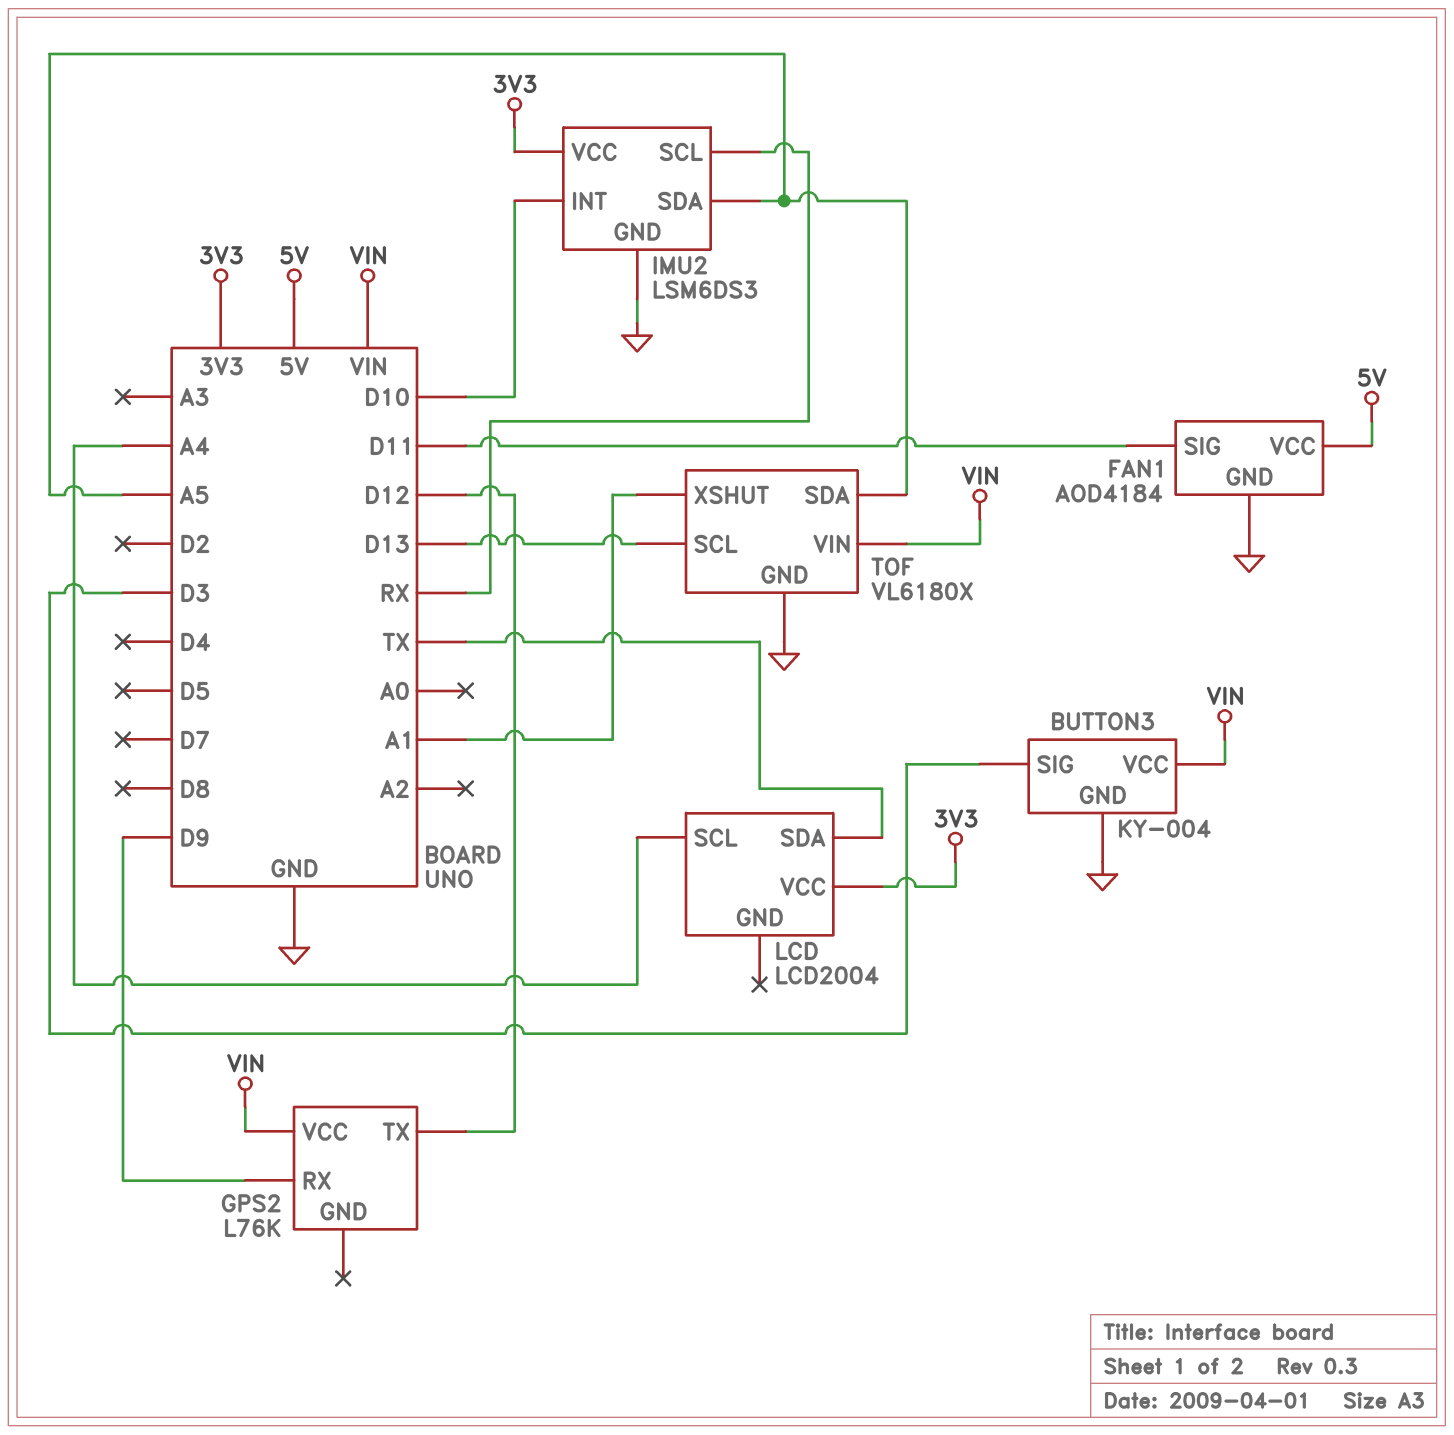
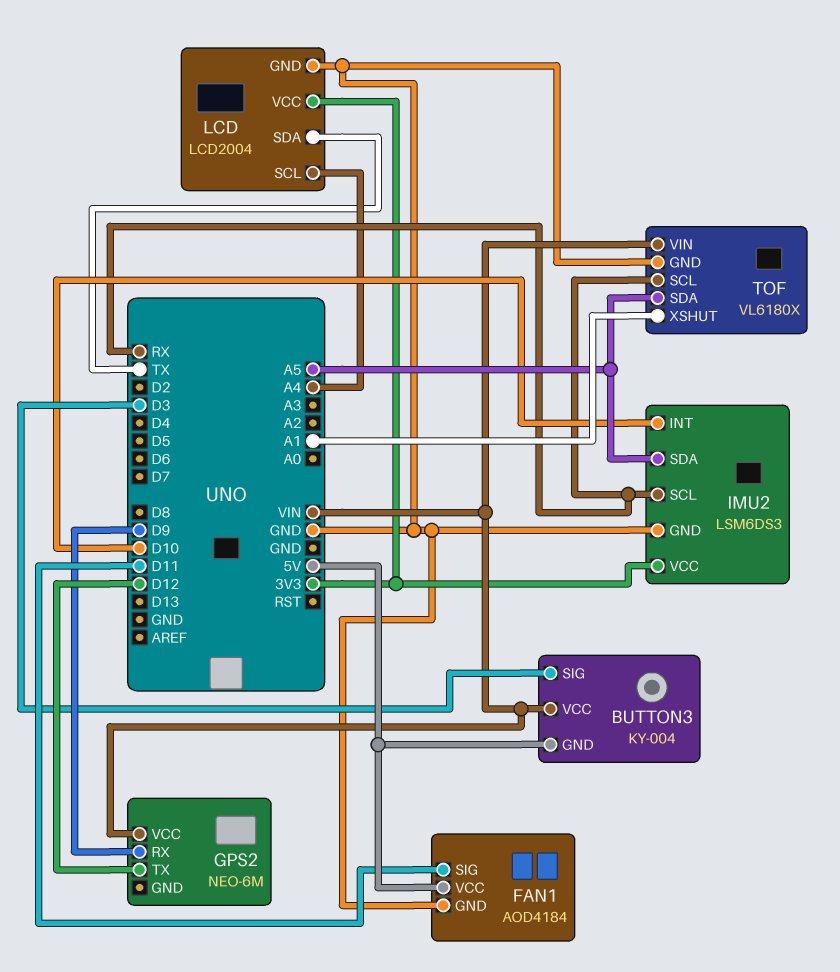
BUTTON3 pin GND: GND -> 5V
GPS2: L76K -> NEO-6M
LCD pin GND: none -> GND
TOF pin SCL: D13 -> RX

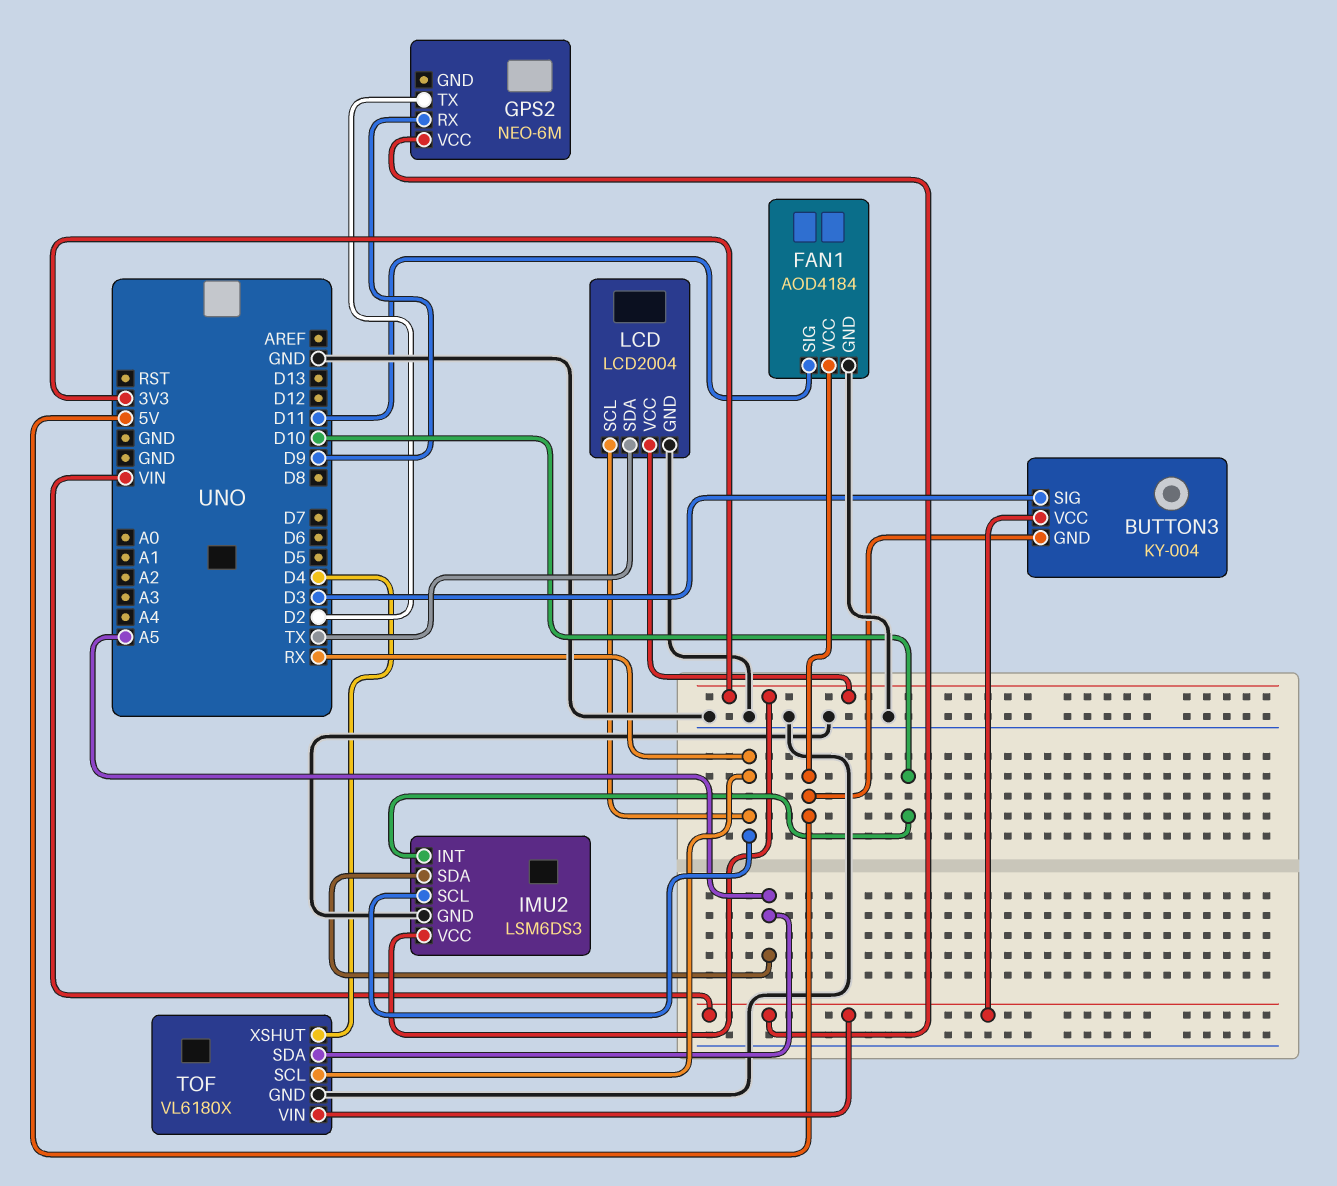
GPS2 pin TX: D12 -> D2
LCD pin SCL: A4 -> RX
TOF pin XSHUT: A1 -> D4

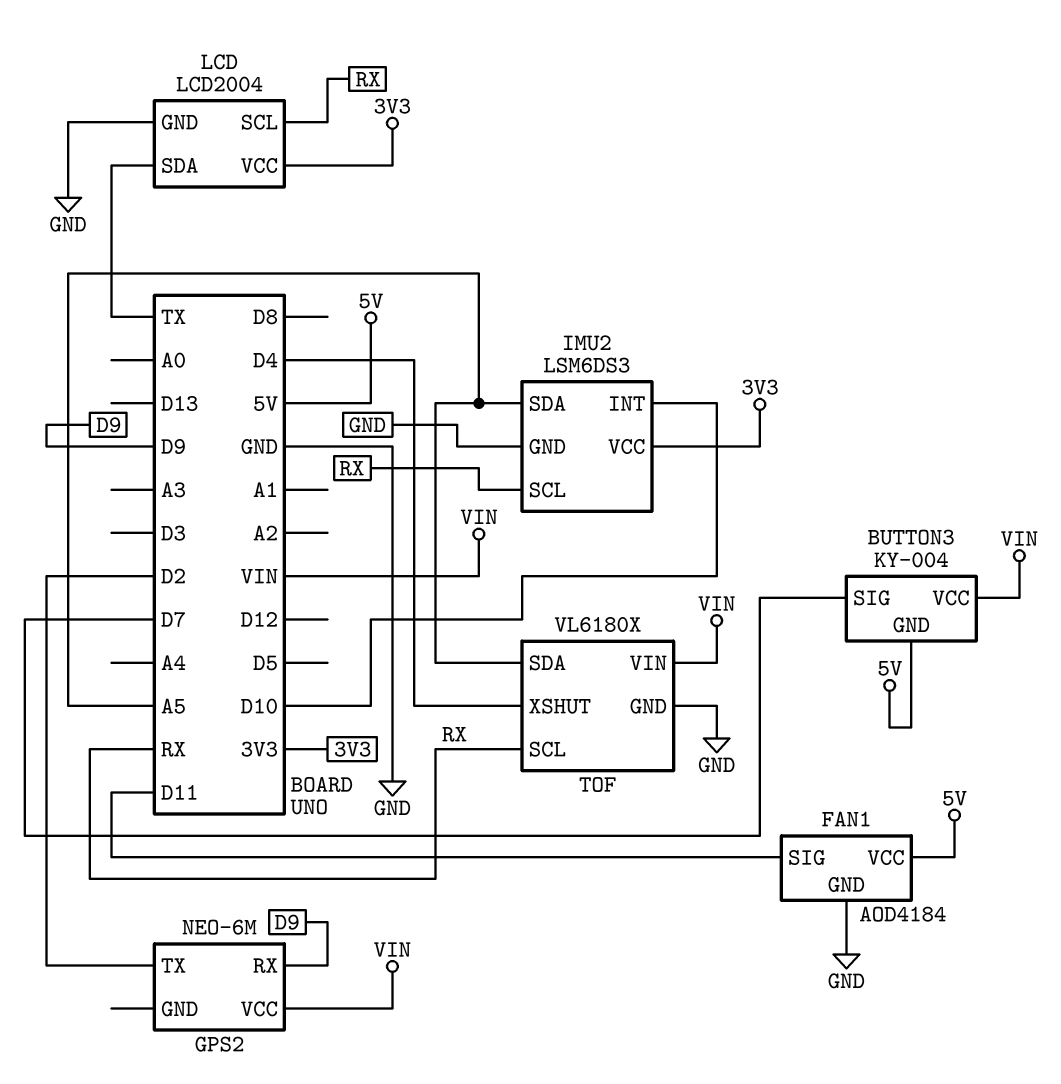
BUTTON3 pin SIG: D3 -> D7

